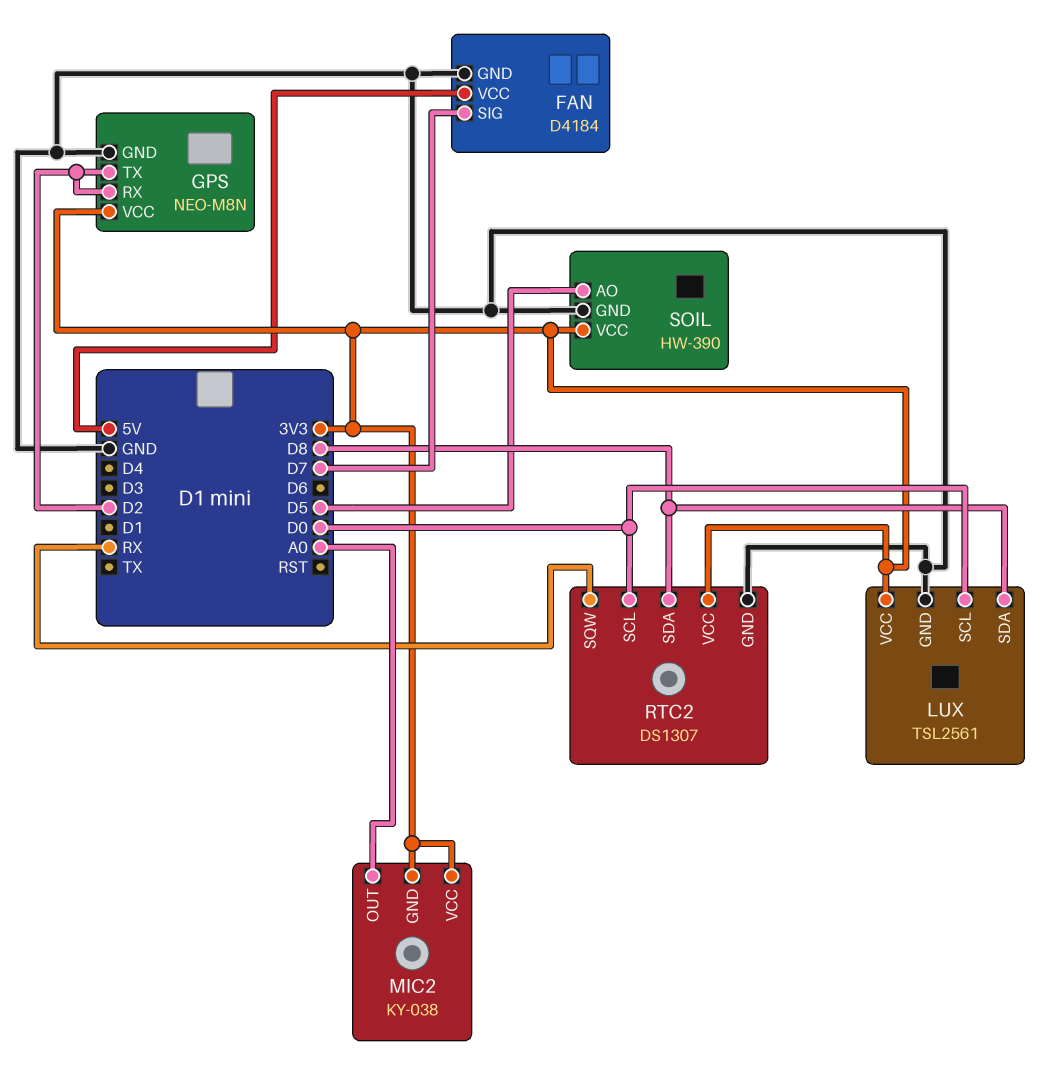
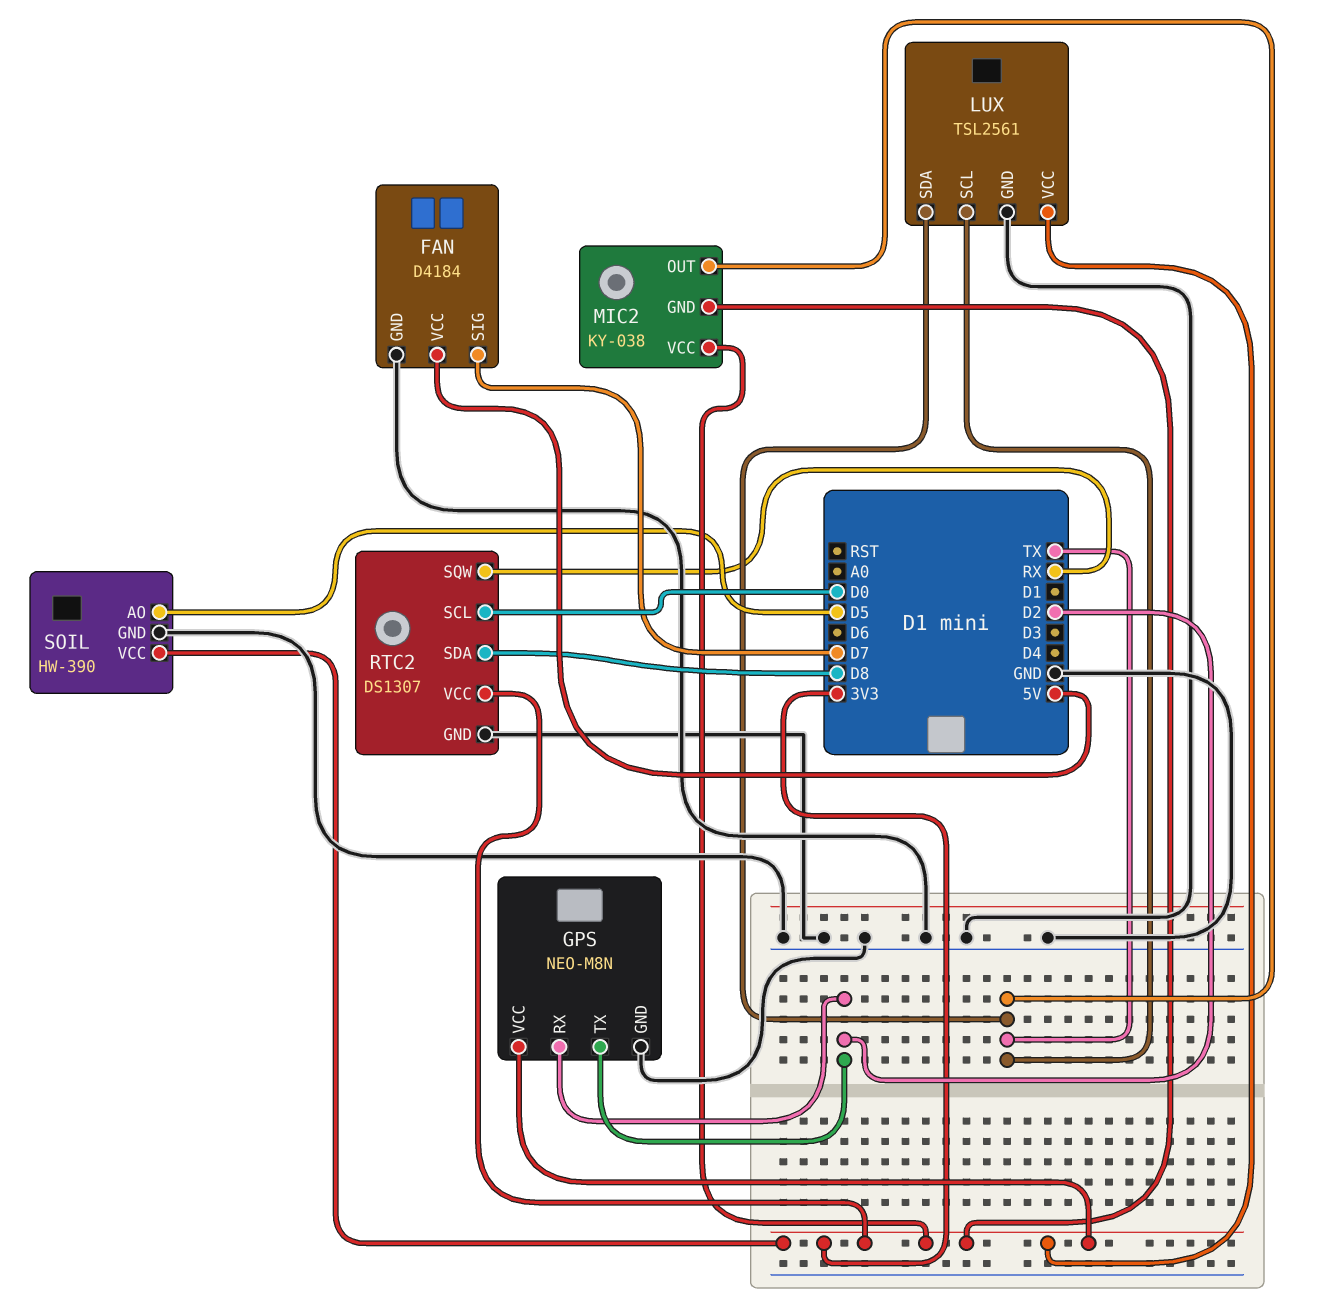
LUX pin SCL: D0 -> TX
LUX pin SDA: D8 -> TX
MIC2 pin OUT: A0 -> TX

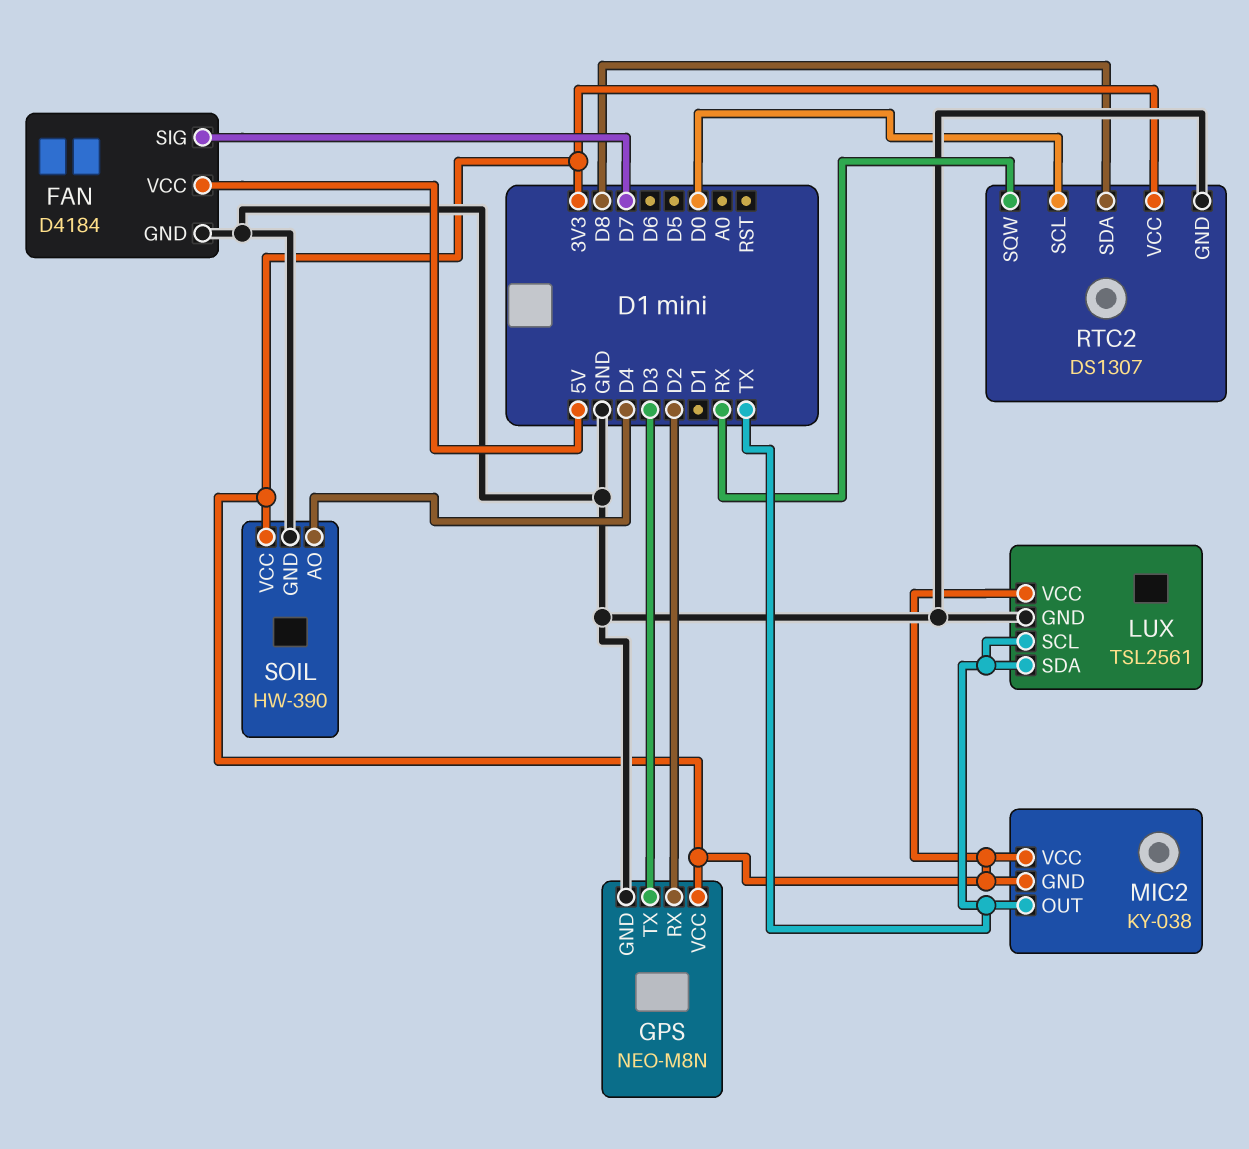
GPS pin TX: D2 -> D3
SOIL pin AO: D5 -> D4

